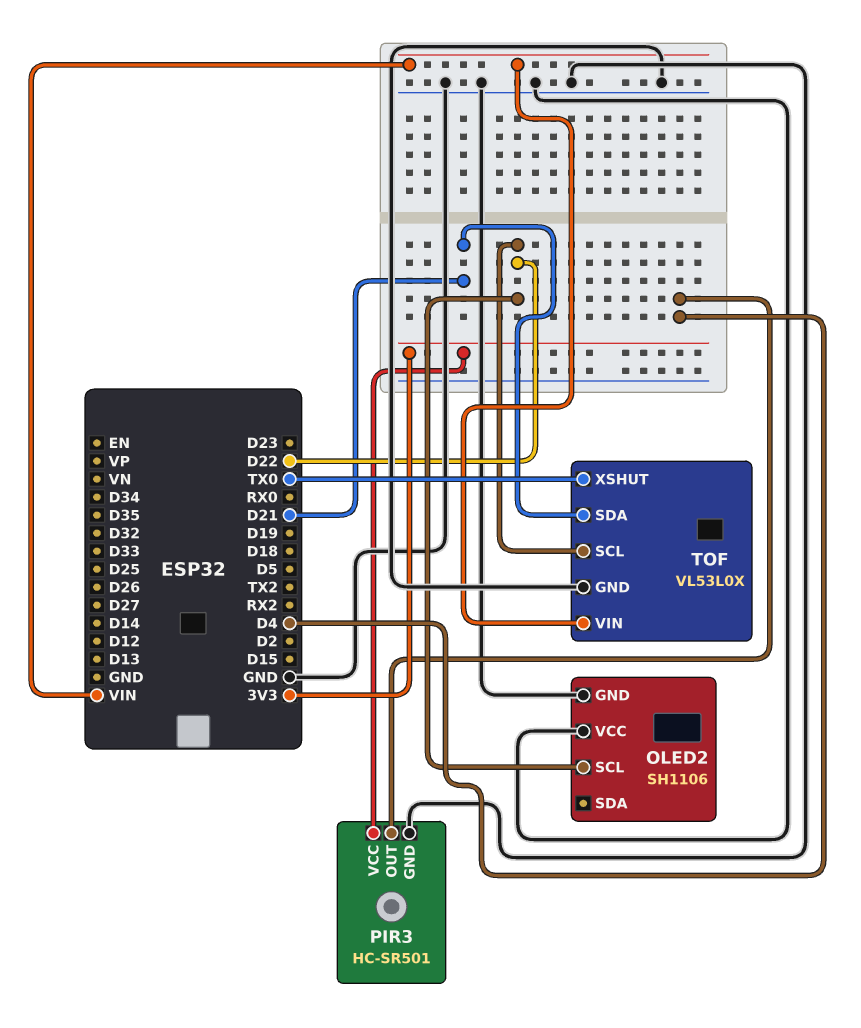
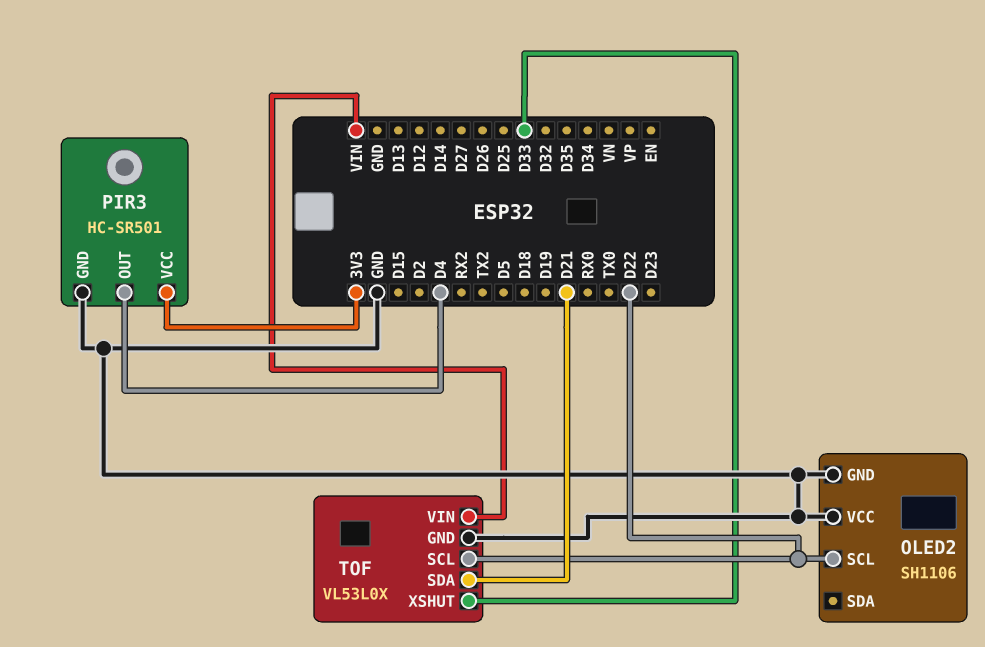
TOF pin XSHUT: TX0 -> D33

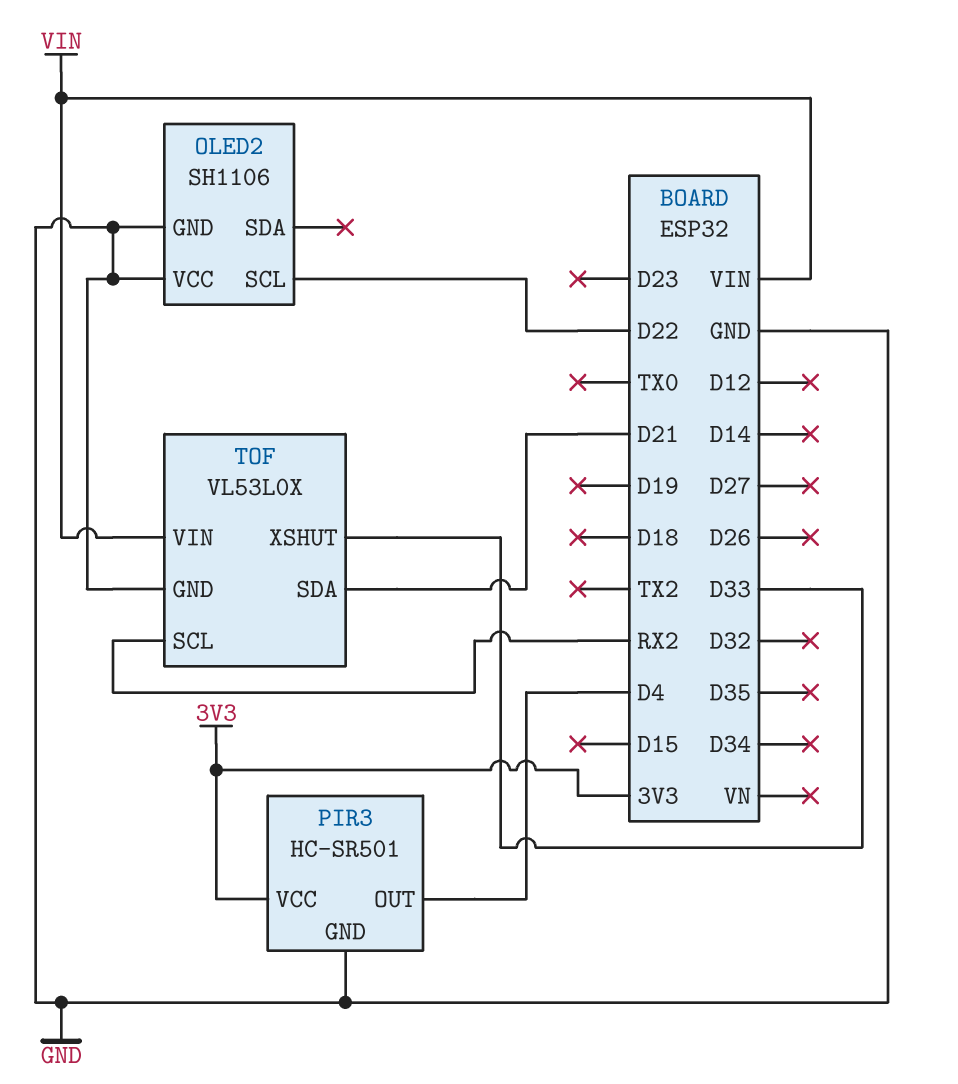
TOF pin SCL: D22 -> RX2

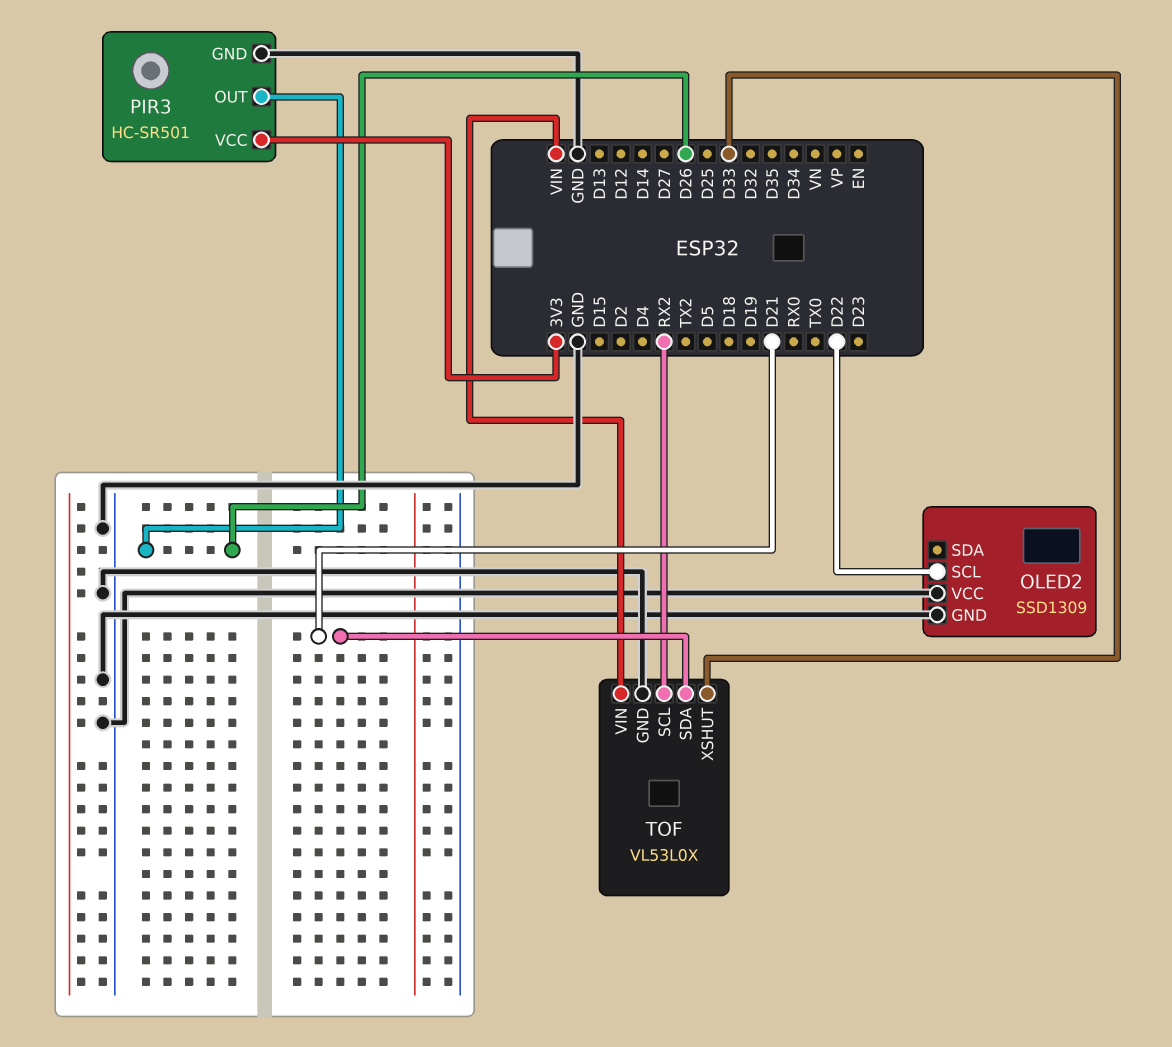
OLED2: SH1106 -> SSD1309
PIR3 pin OUT: D4 -> D26

